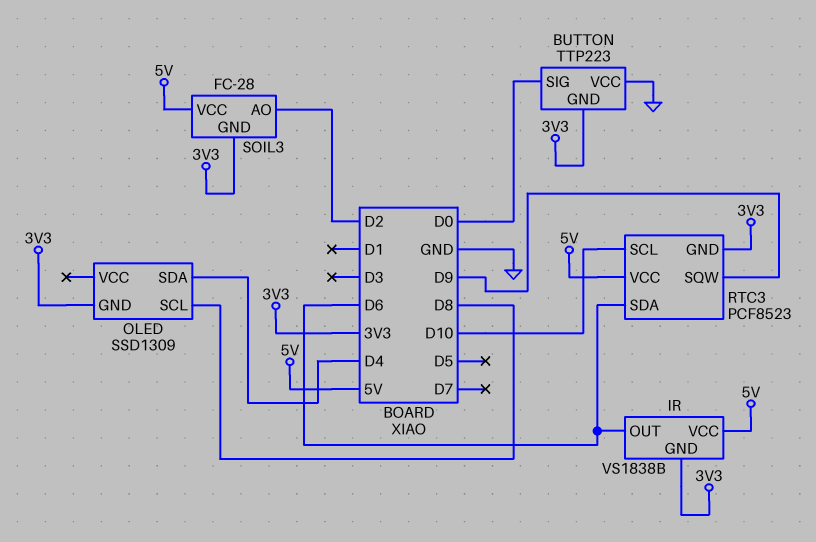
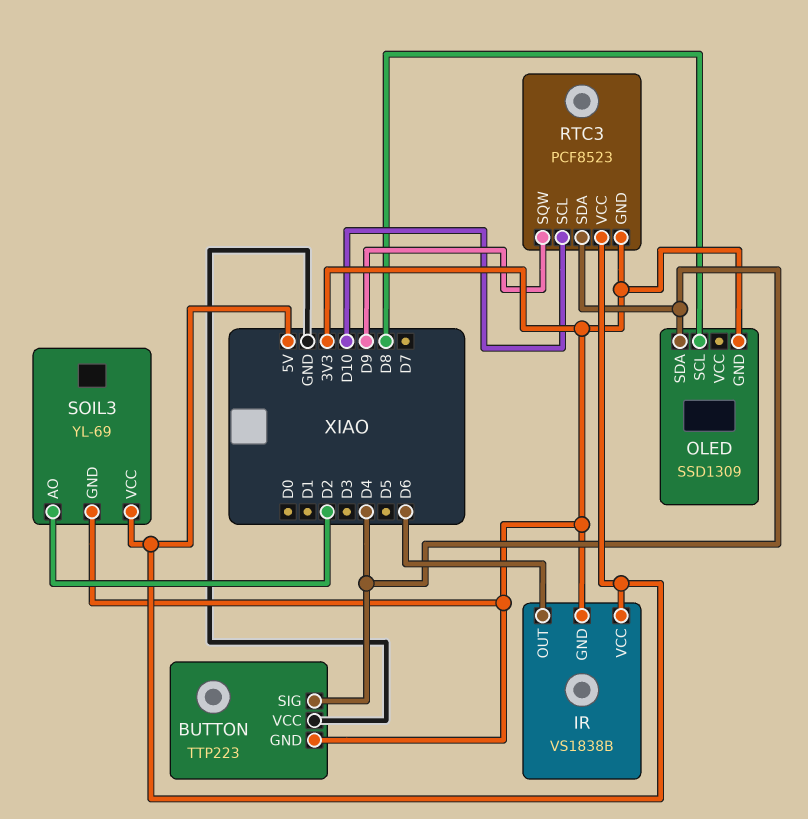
BUTTON pin SIG: D0 -> D4
RTC3 pin SDA: D6 -> D4
SOIL3: FC-28 -> YL-69

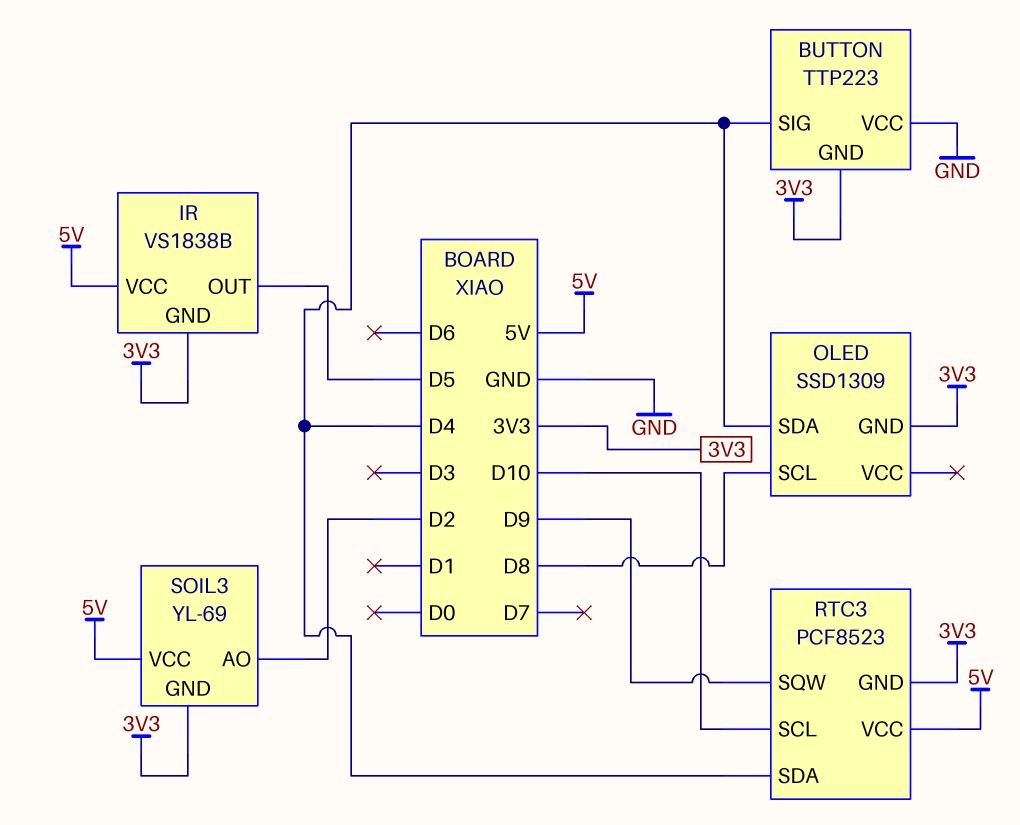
IR pin OUT: D6 -> D5

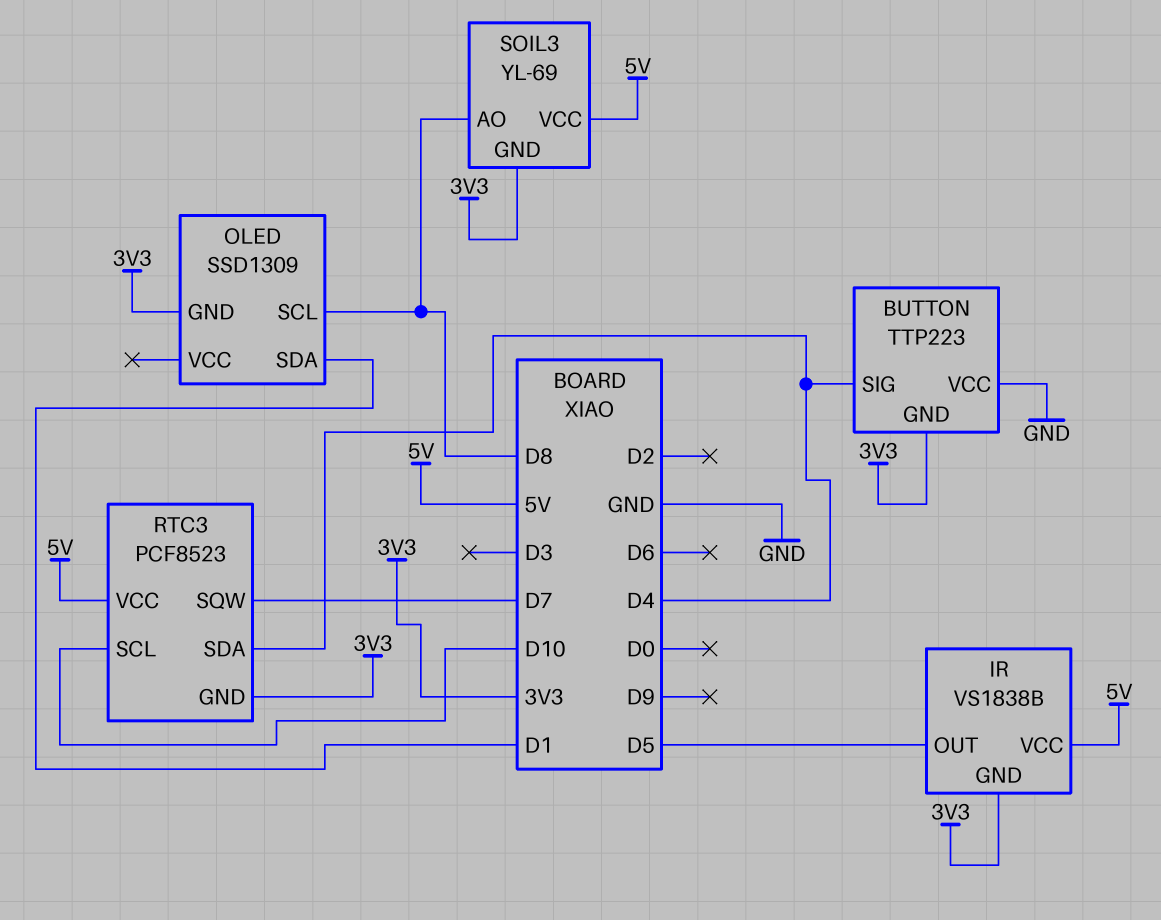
OLED pin SDA: D4 -> D1
RTC3 pin SQW: D9 -> D7
SOIL3 pin AO: D2 -> D8

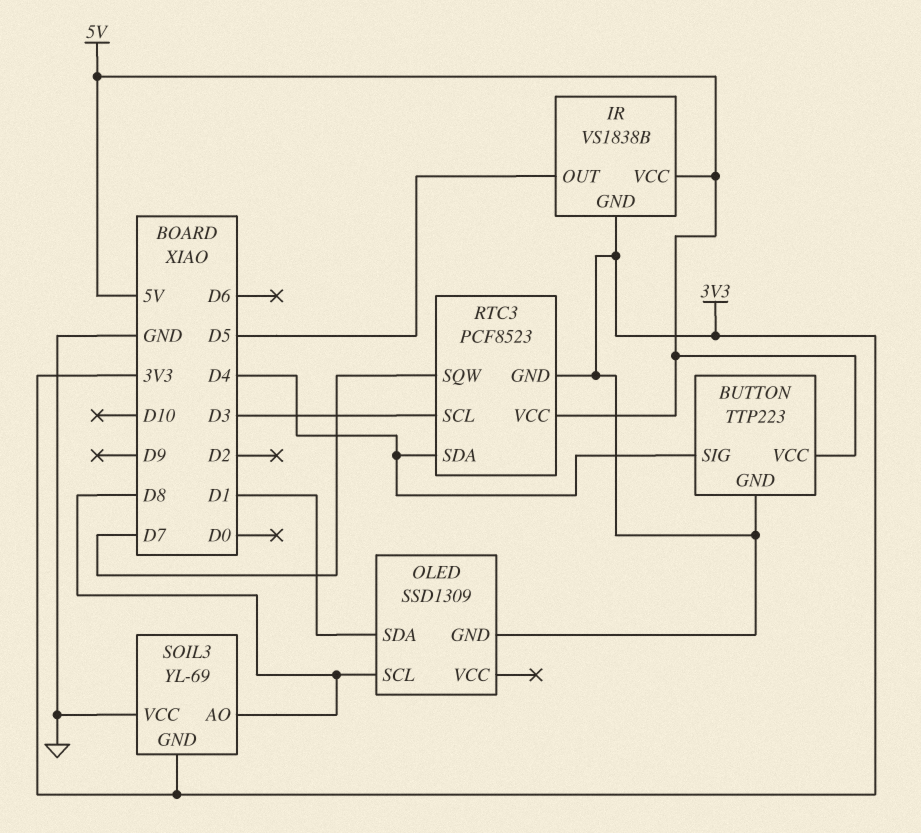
BUTTON pin VCC: GND -> 5V
RTC3 pin SCL: D10 -> D3
SOIL3 pin VCC: 5V -> GND

